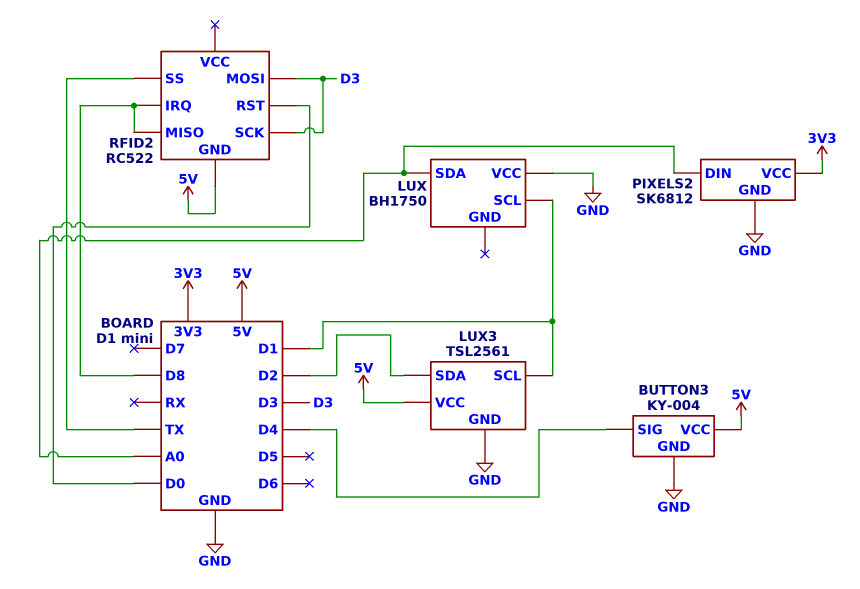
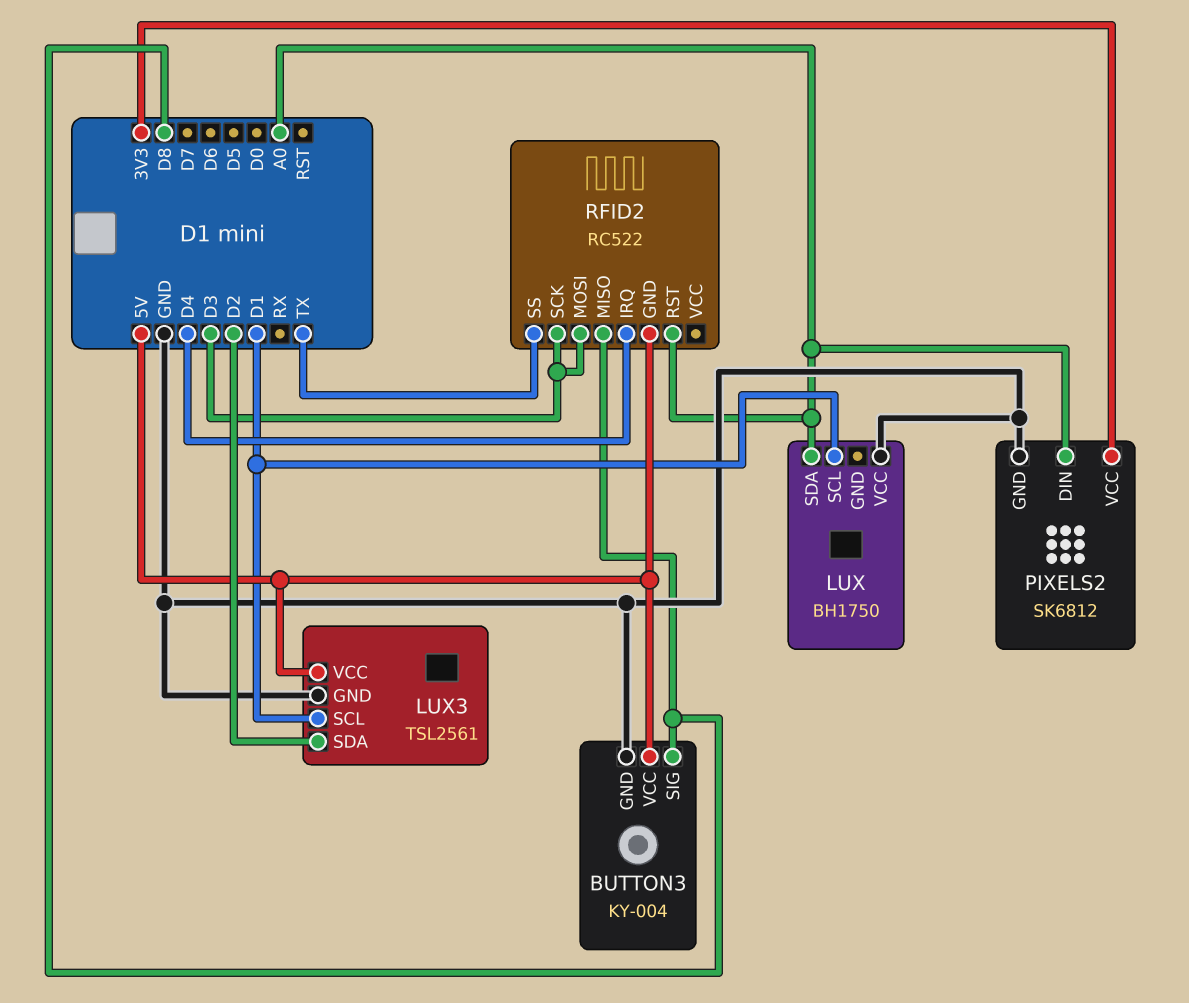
BUTTON3 pin SIG: D4 -> D8
RFID2 pin IRQ: D8 -> D4
RFID2 pin RST: D0 -> A0

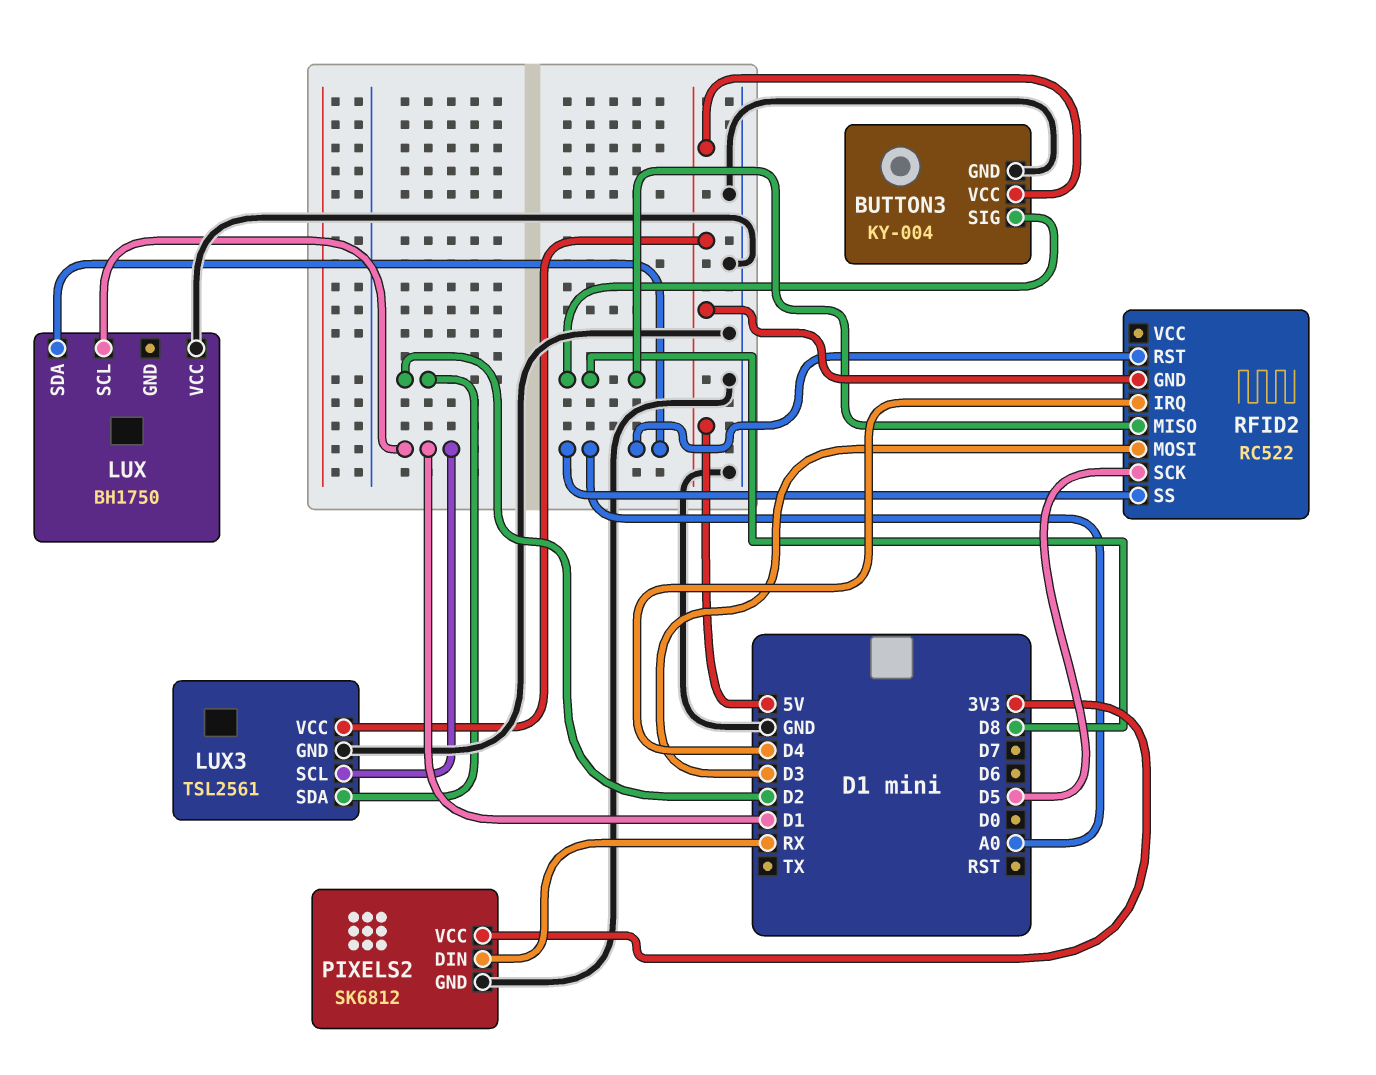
PIXELS2 pin DIN: A0 -> RX
RFID2 pin SCK: D3 -> D5
RFID2 pin SS: TX -> A0

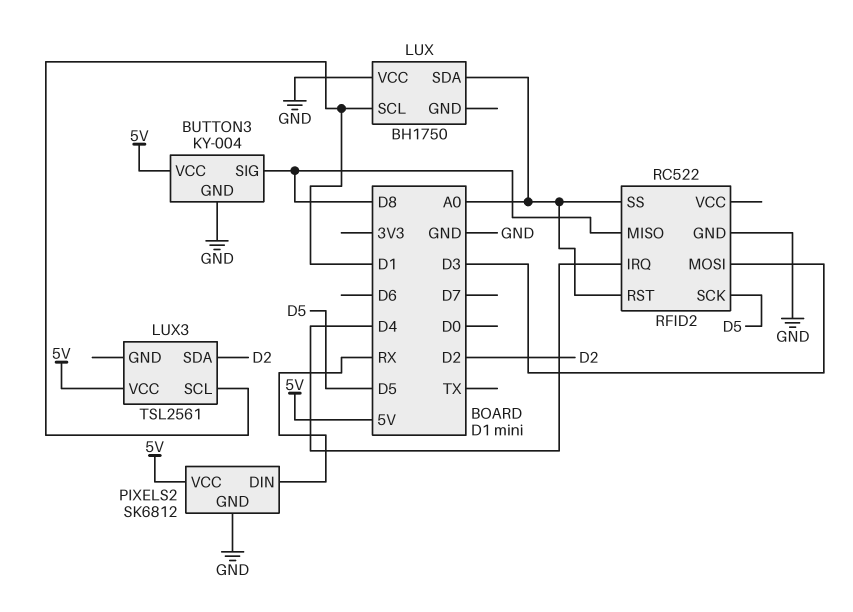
LUX3 pin GND: GND -> none
PIXELS2 pin VCC: 3V3 -> 5V
RFID2 pin GND: 5V -> GND

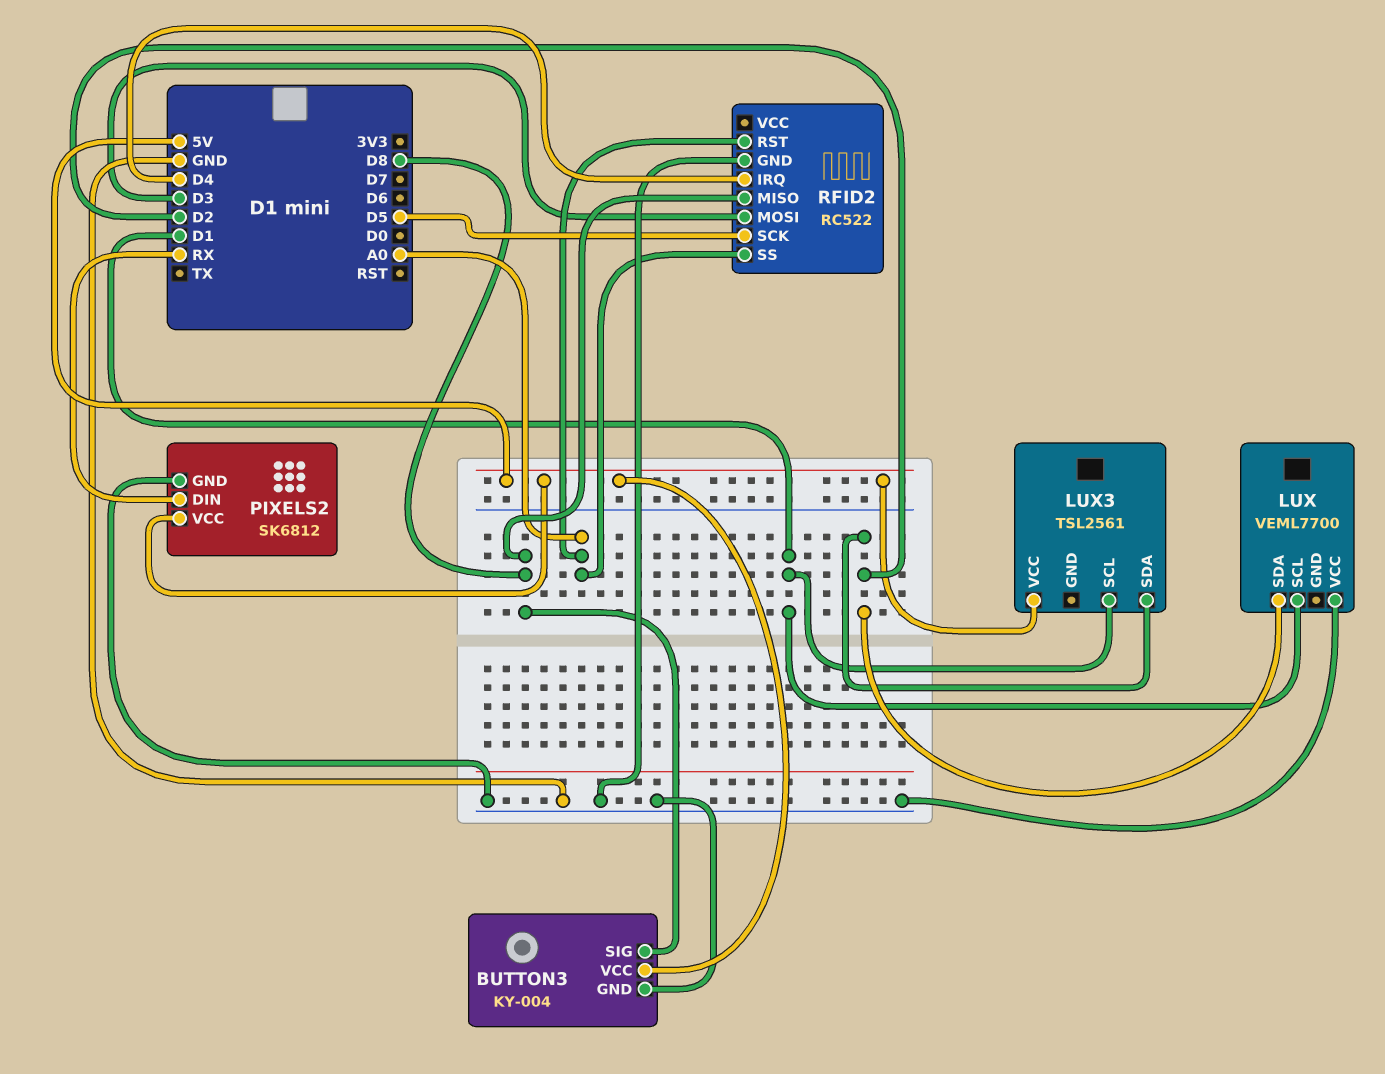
LUX: BH1750 -> VEML7700
LUX pin SDA: A0 -> D2

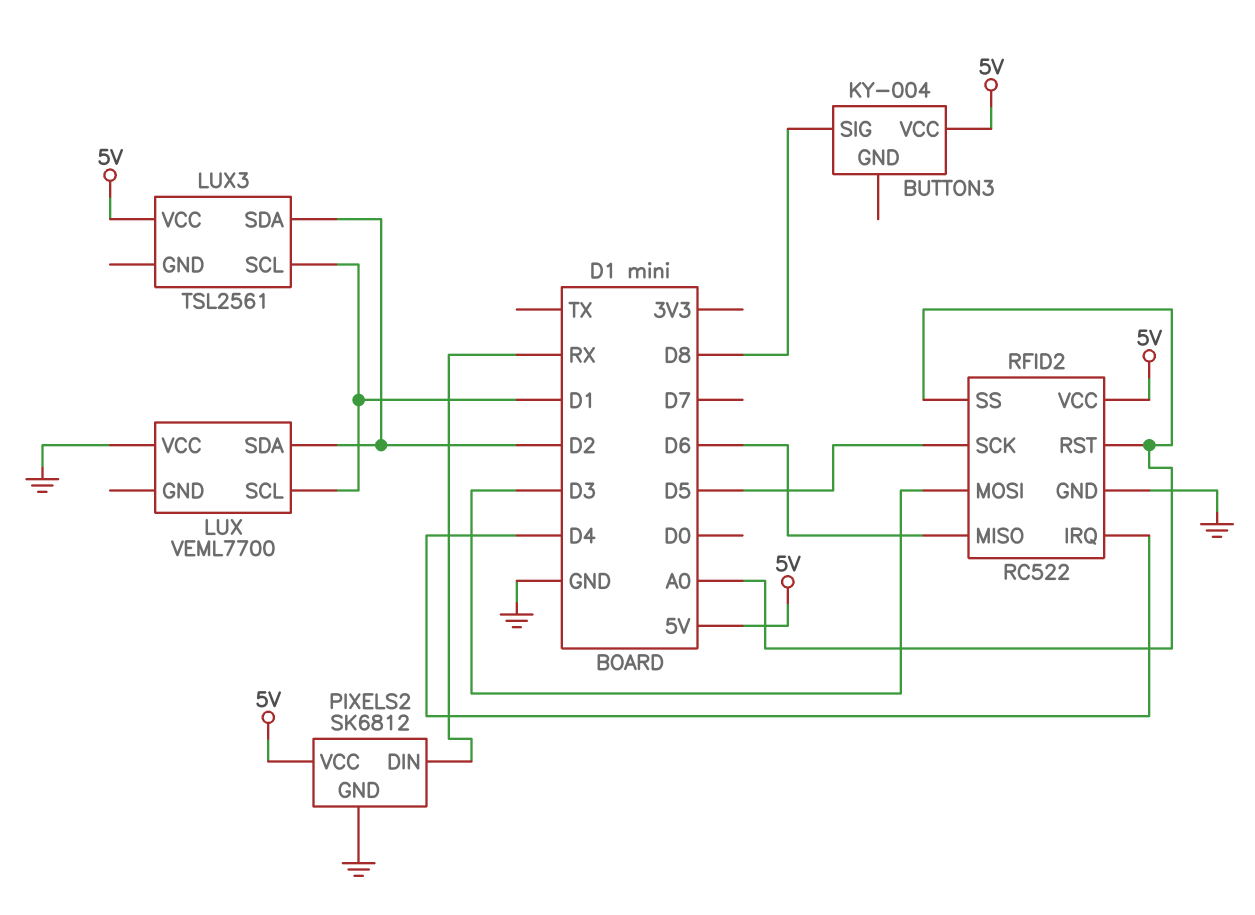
BUTTON3 pin GND: GND -> none
RFID2 pin MISO: D8 -> D6
RFID2 pin VCC: none -> 5V

